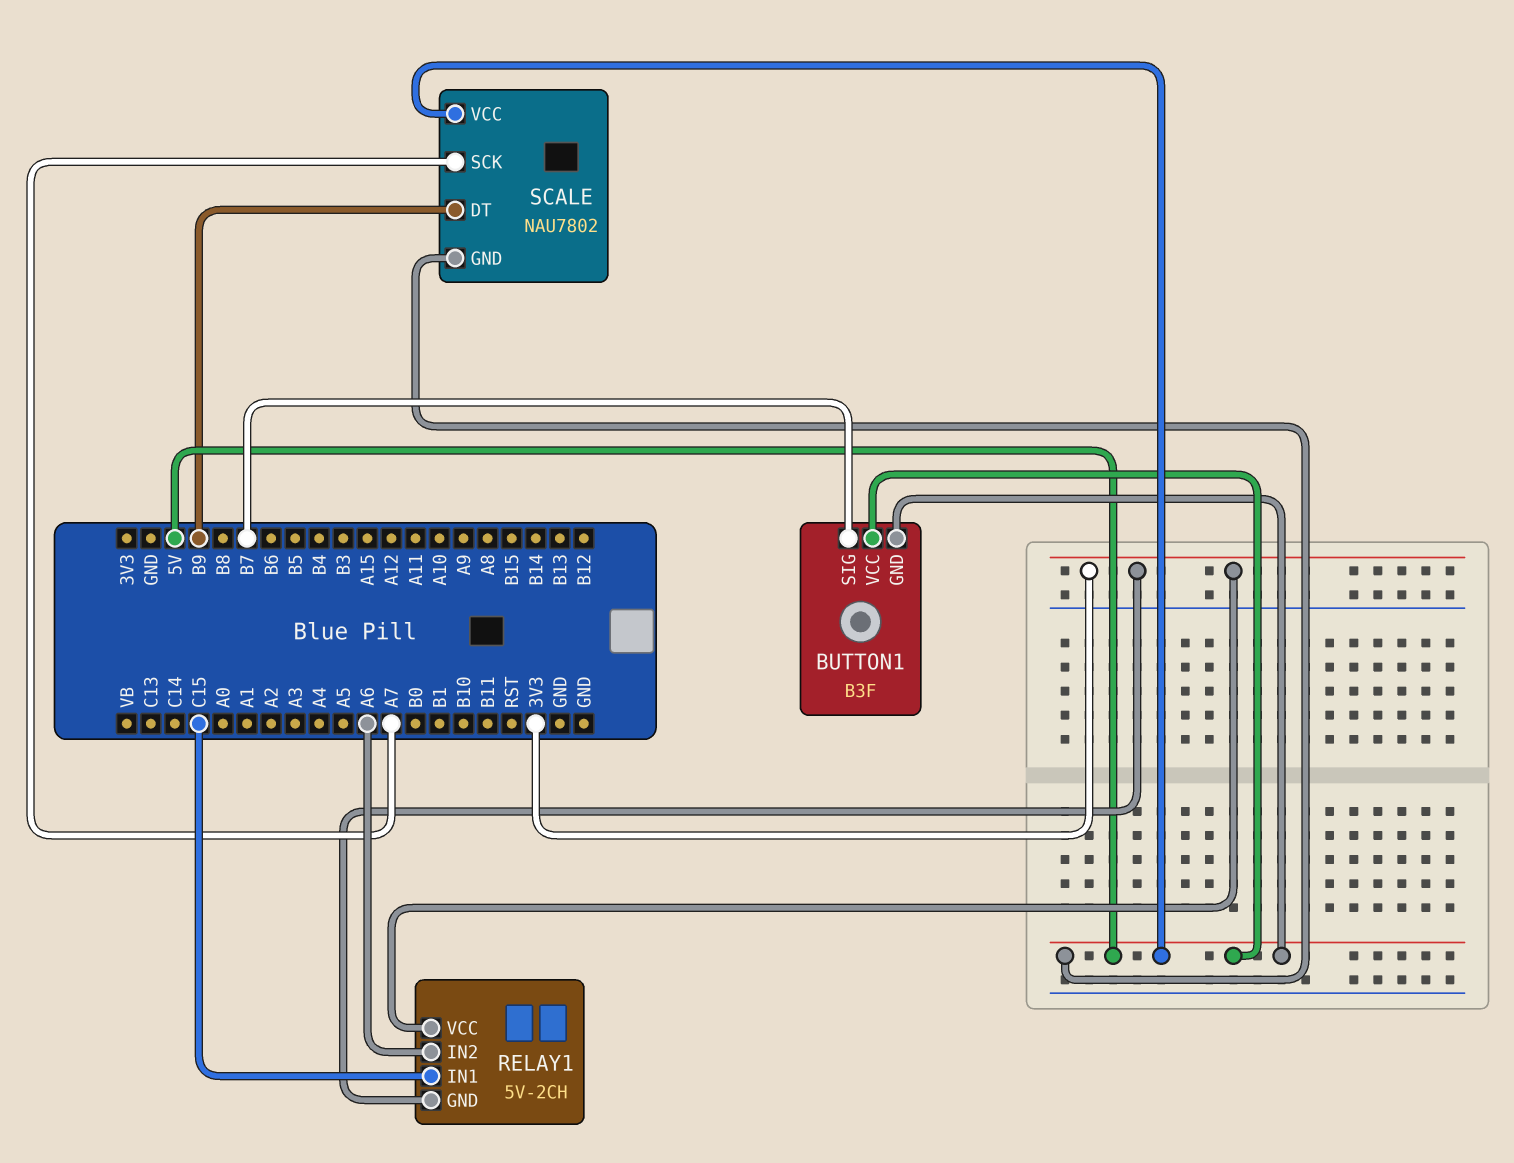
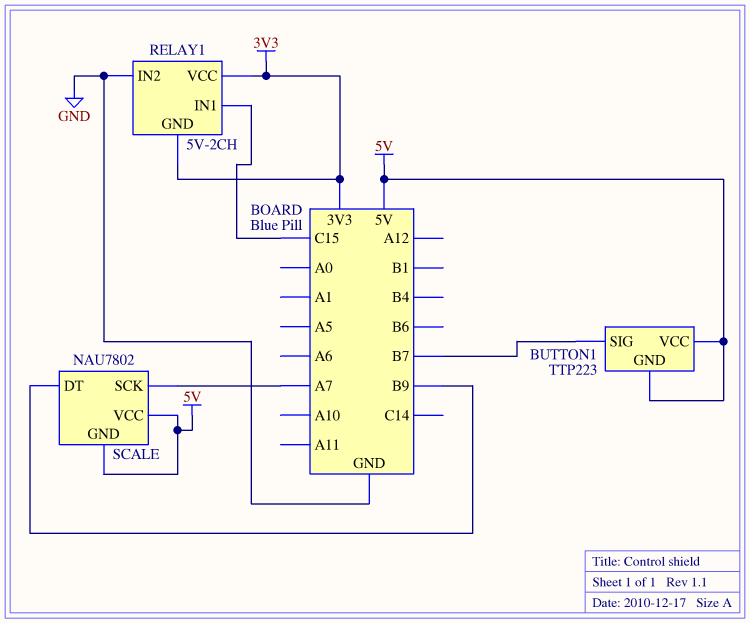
BUTTON1: B3F -> TTP223
RELAY1 pin IN2: A6 -> GND

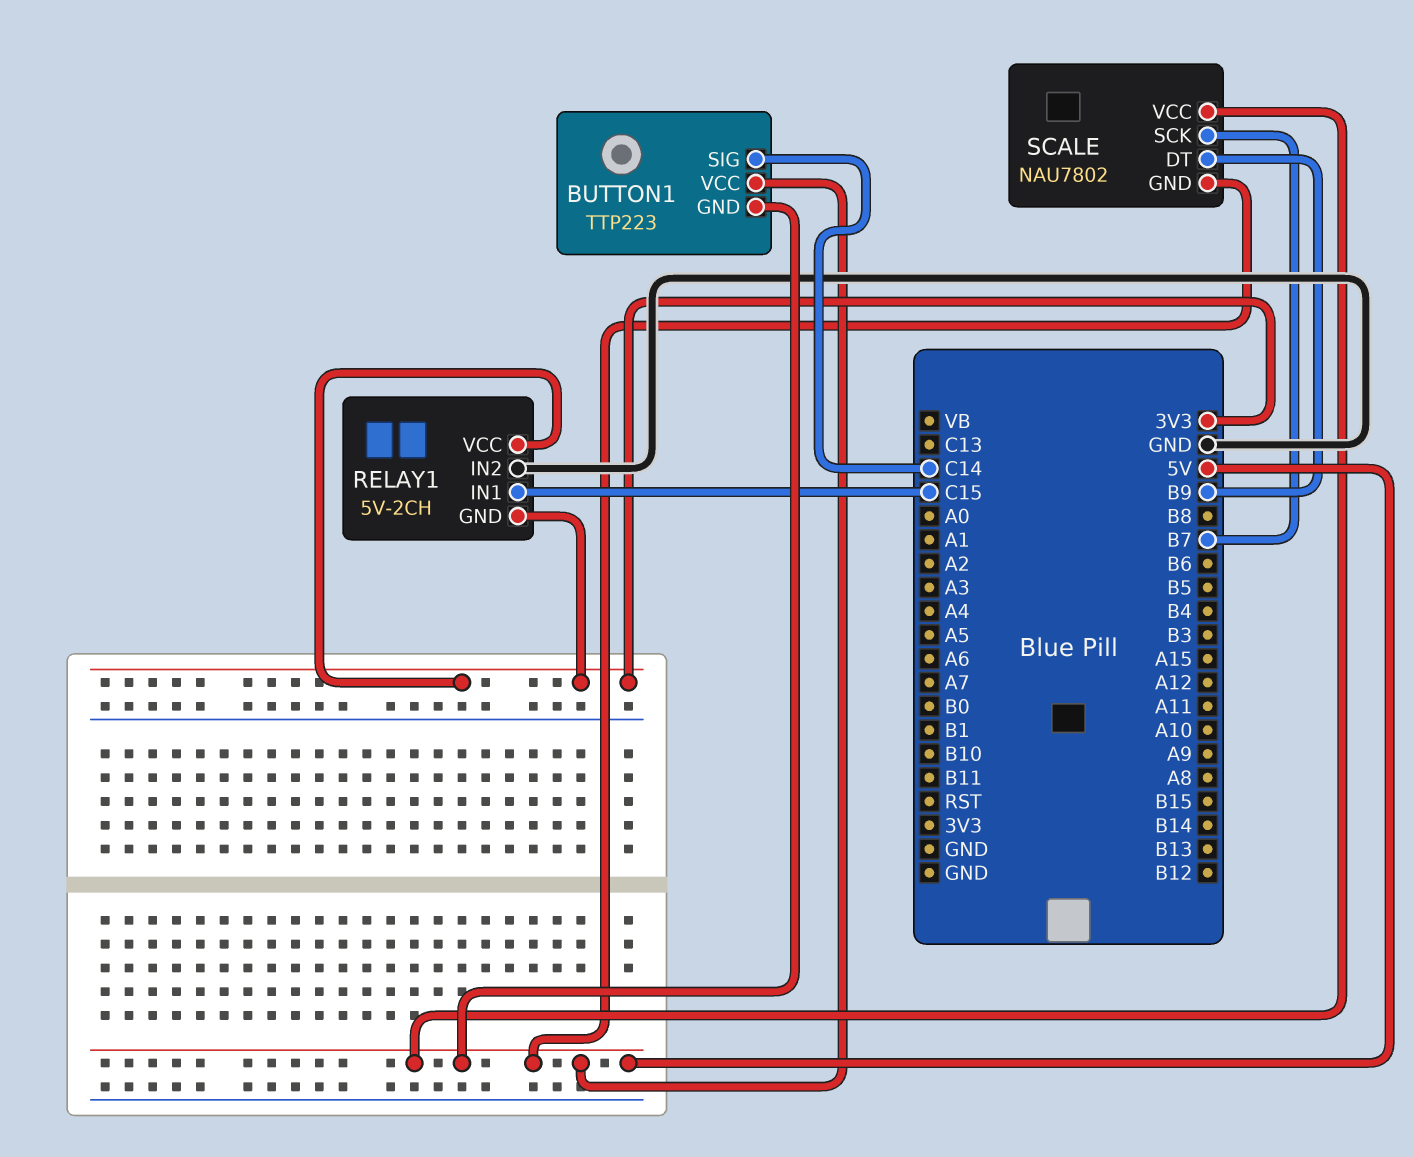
BUTTON1 pin SIG: B7 -> C14
SCALE pin SCK: A7 -> B7

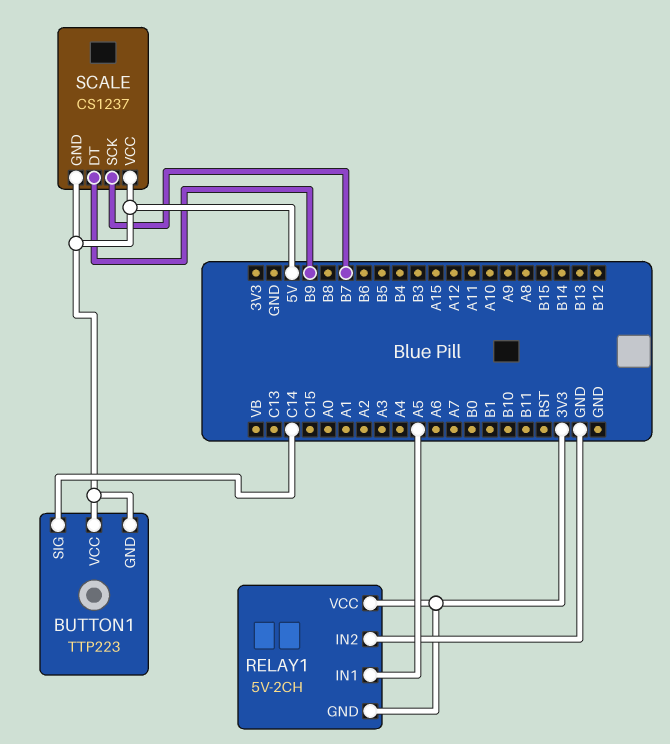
RELAY1 pin IN1: C15 -> A5
SCALE: NAU7802 -> CS1237

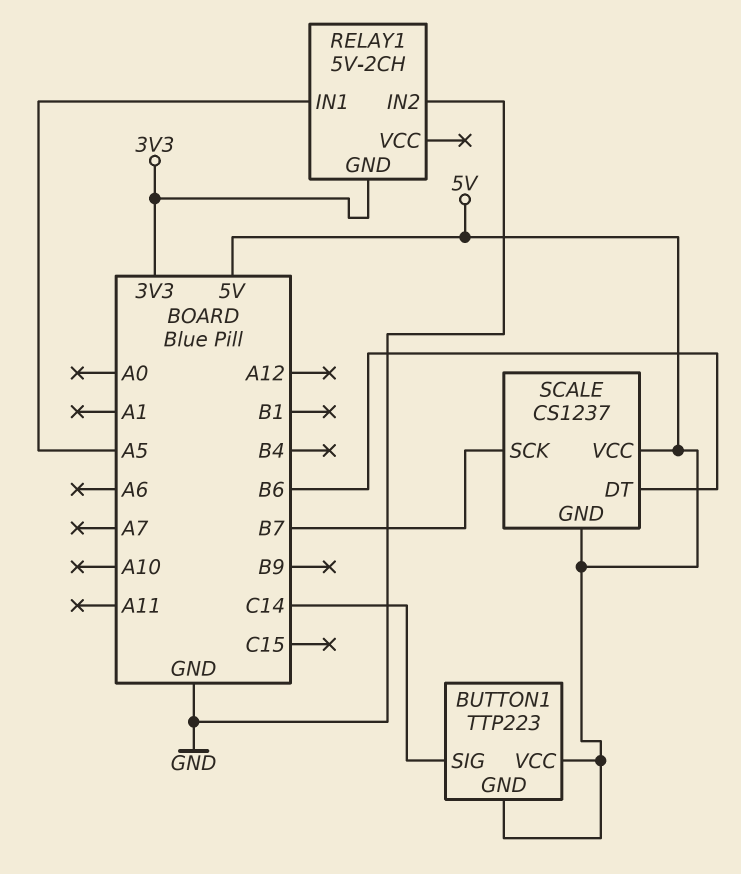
RELAY1 pin VCC: 3V3 -> none
SCALE pin DT: B9 -> B6

